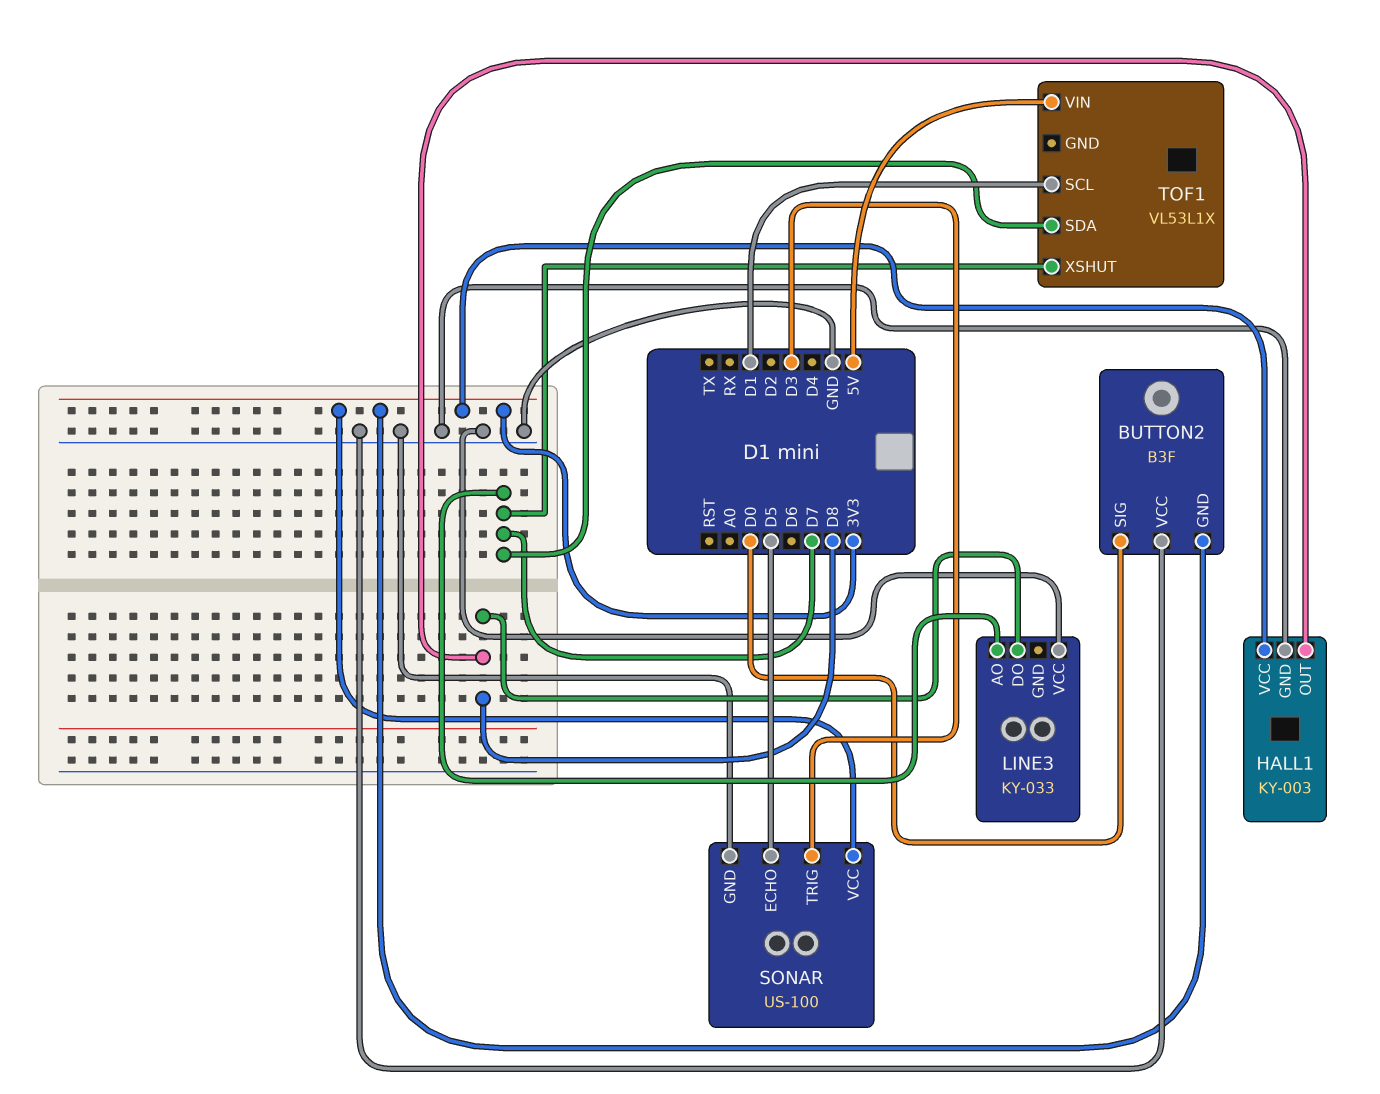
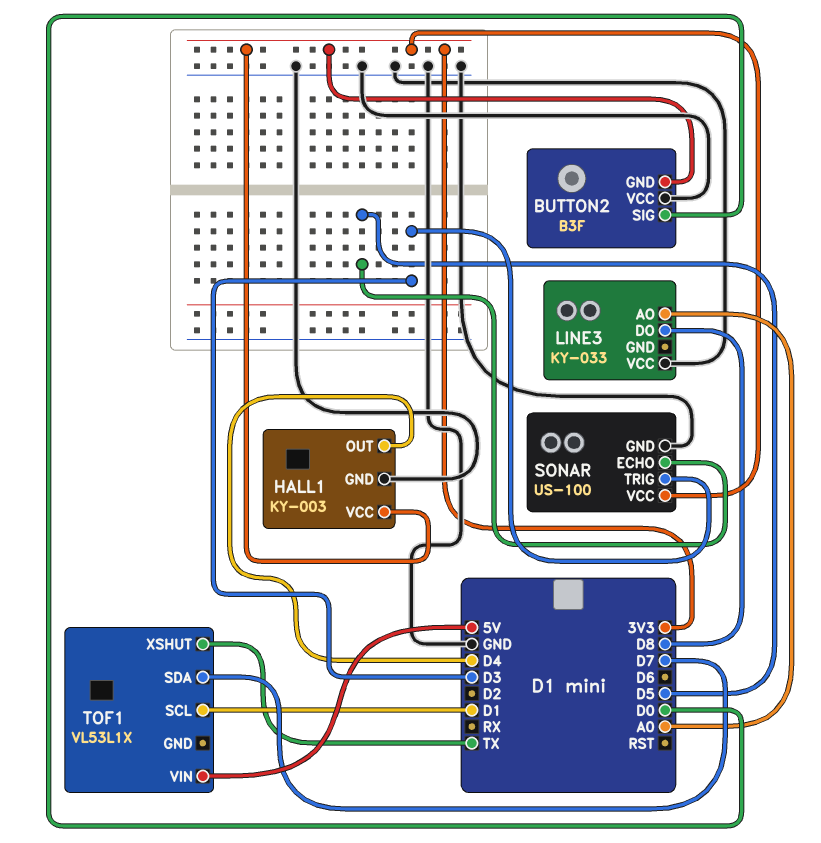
HALL1 pin OUT: D8 -> D4
LINE3 pin AO: D7 -> A0
TOF1 pin XSHUT: D7 -> TX

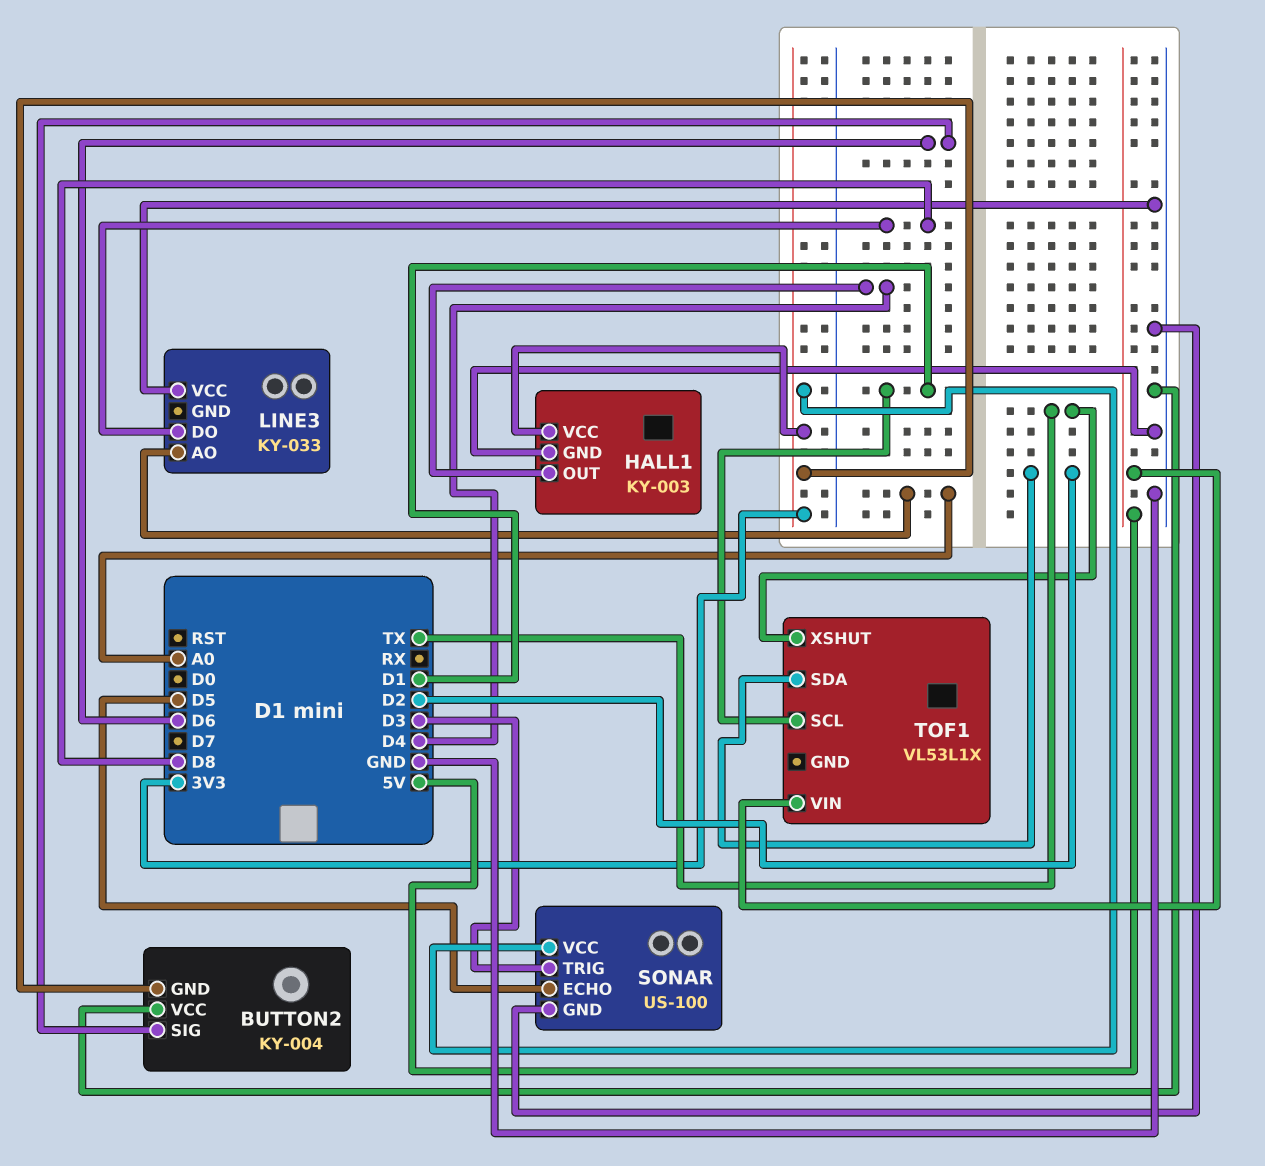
BUTTON2: B3F -> KY-004
BUTTON2 pin SIG: D0 -> D6
TOF1 pin SDA: D7 -> D2

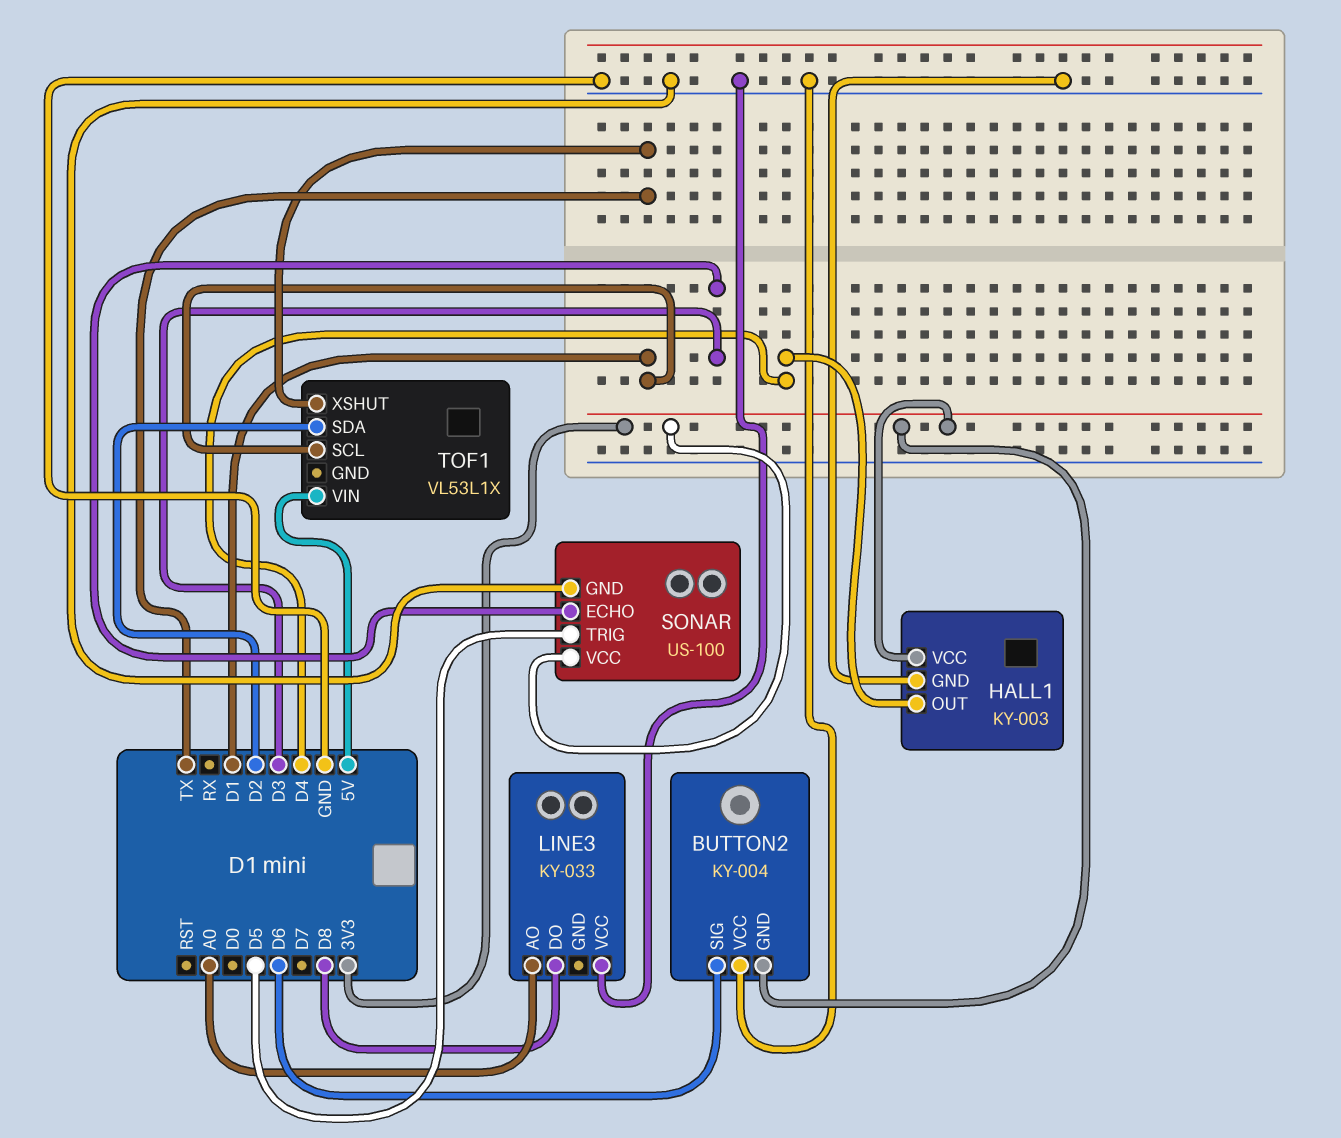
SONAR pin ECHO: D5 -> D3
SONAR pin TRIG: D3 -> D5

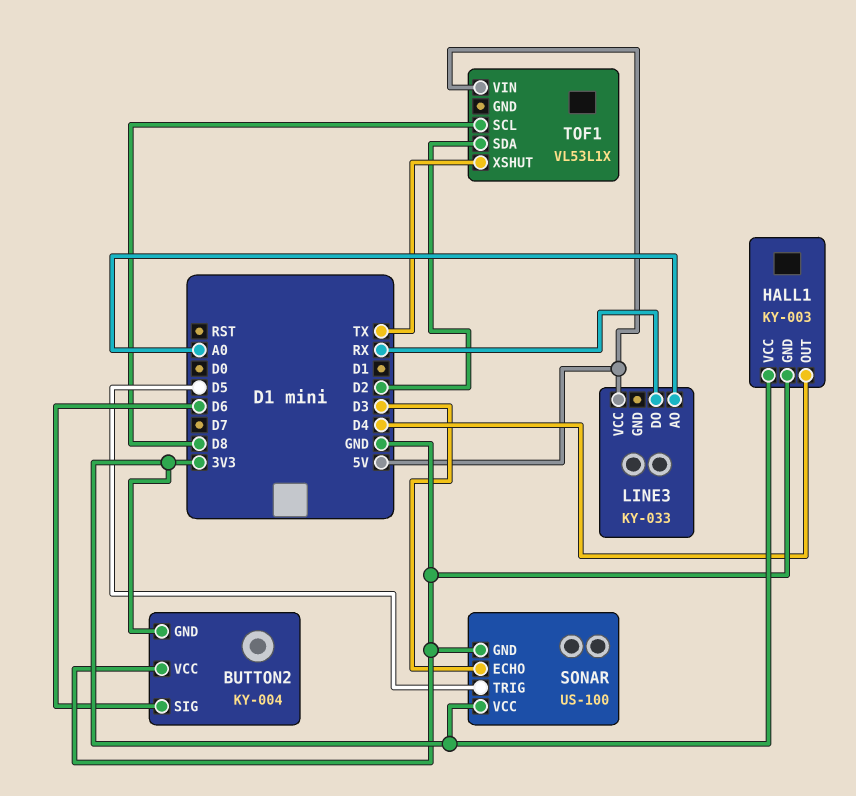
LINE3 pin DO: D8 -> RX
LINE3 pin VCC: GND -> 5V
TOF1 pin SCL: D1 -> D8

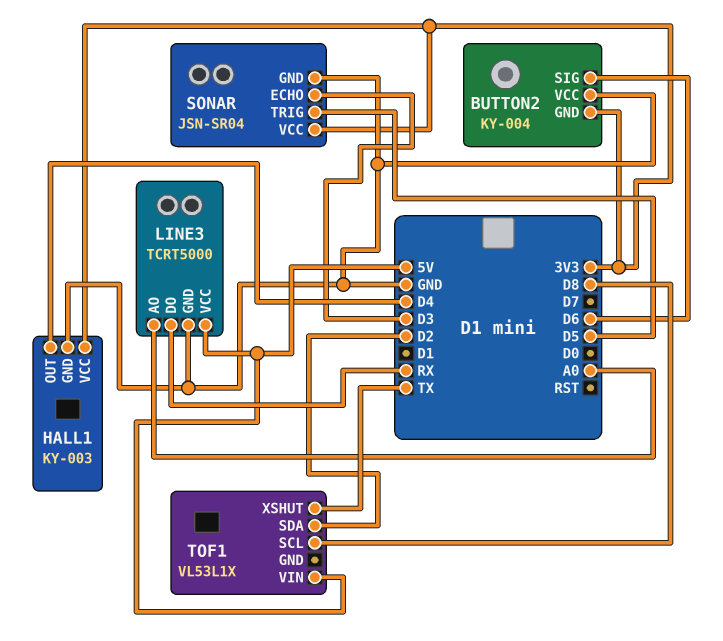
LINE3: KY-033 -> TCRT5000
LINE3 pin GND: none -> GND
SONAR: US-100 -> JSN-SR04

